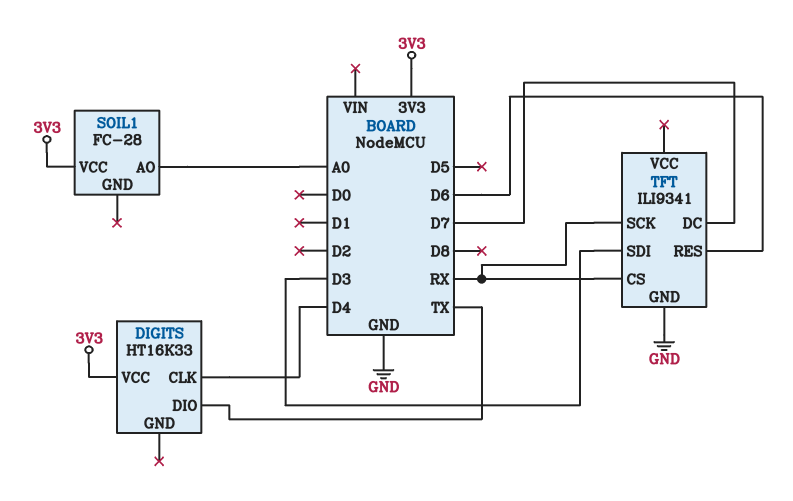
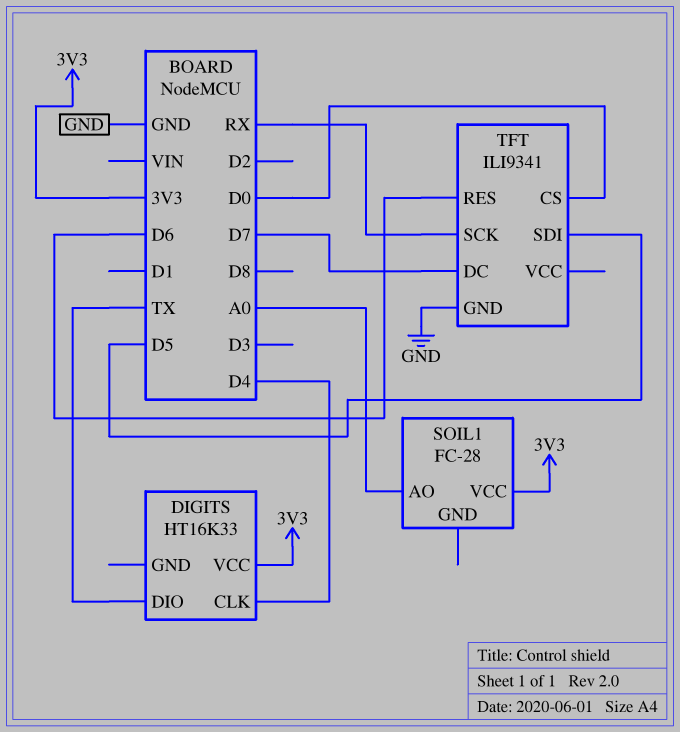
TFT pin CS: RX -> D0
TFT pin SDI: D3 -> D5

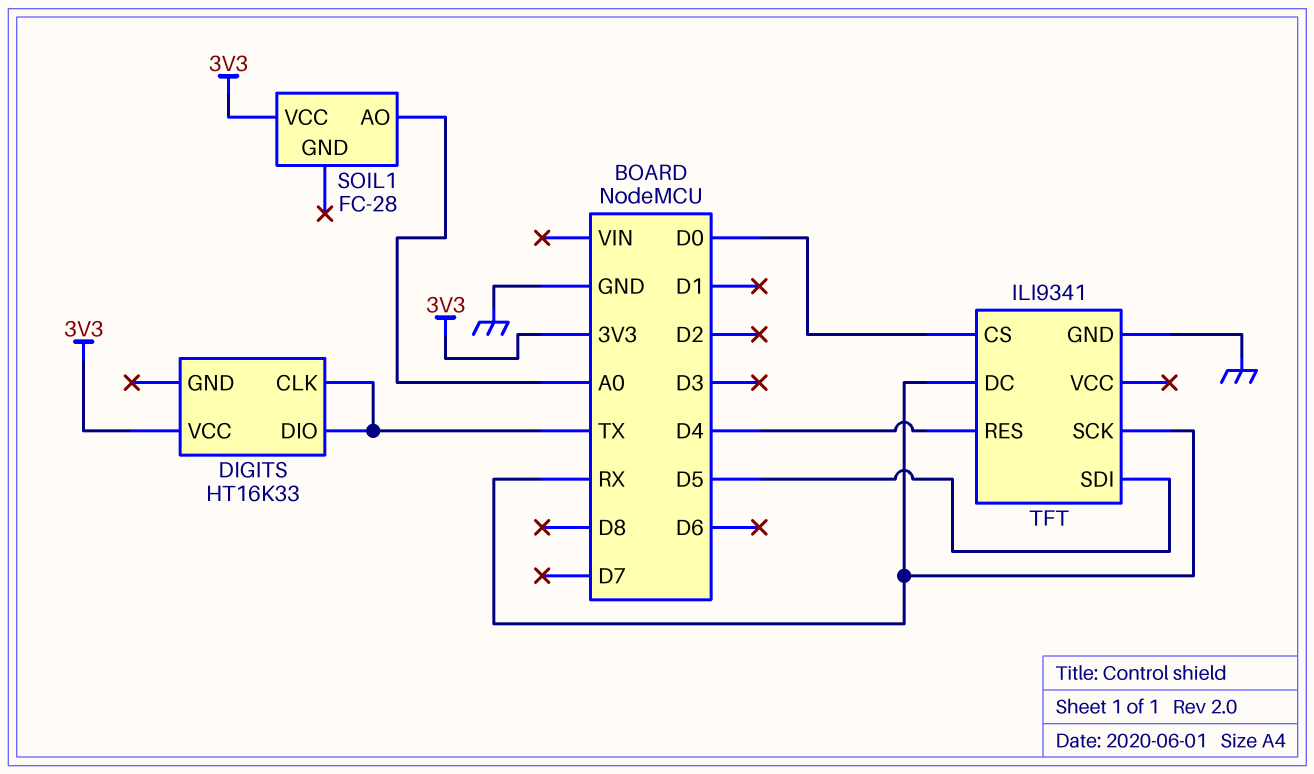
DIGITS pin CLK: D4 -> TX
TFT pin DC: D7 -> RX
TFT pin RES: D6 -> D4

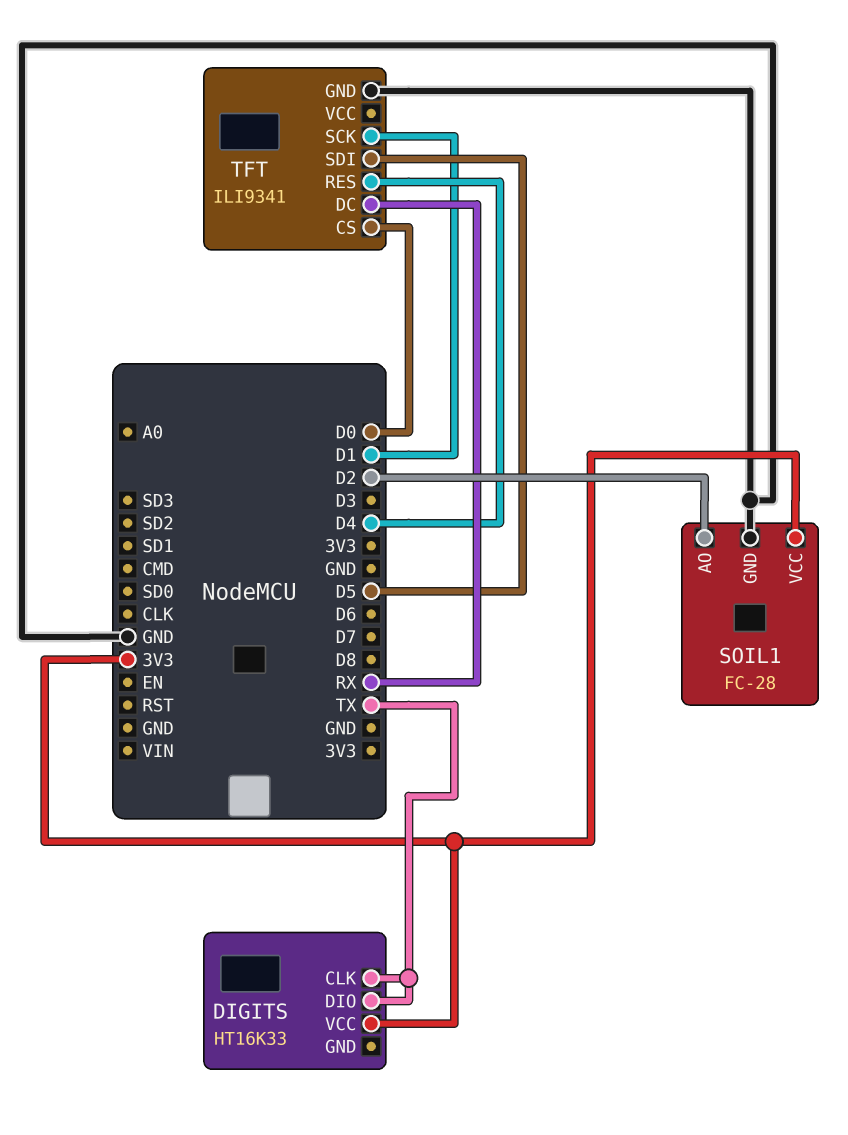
SOIL1 pin AO: A0 -> D2
SOIL1 pin GND: none -> GND
TFT pin SCK: RX -> D1

